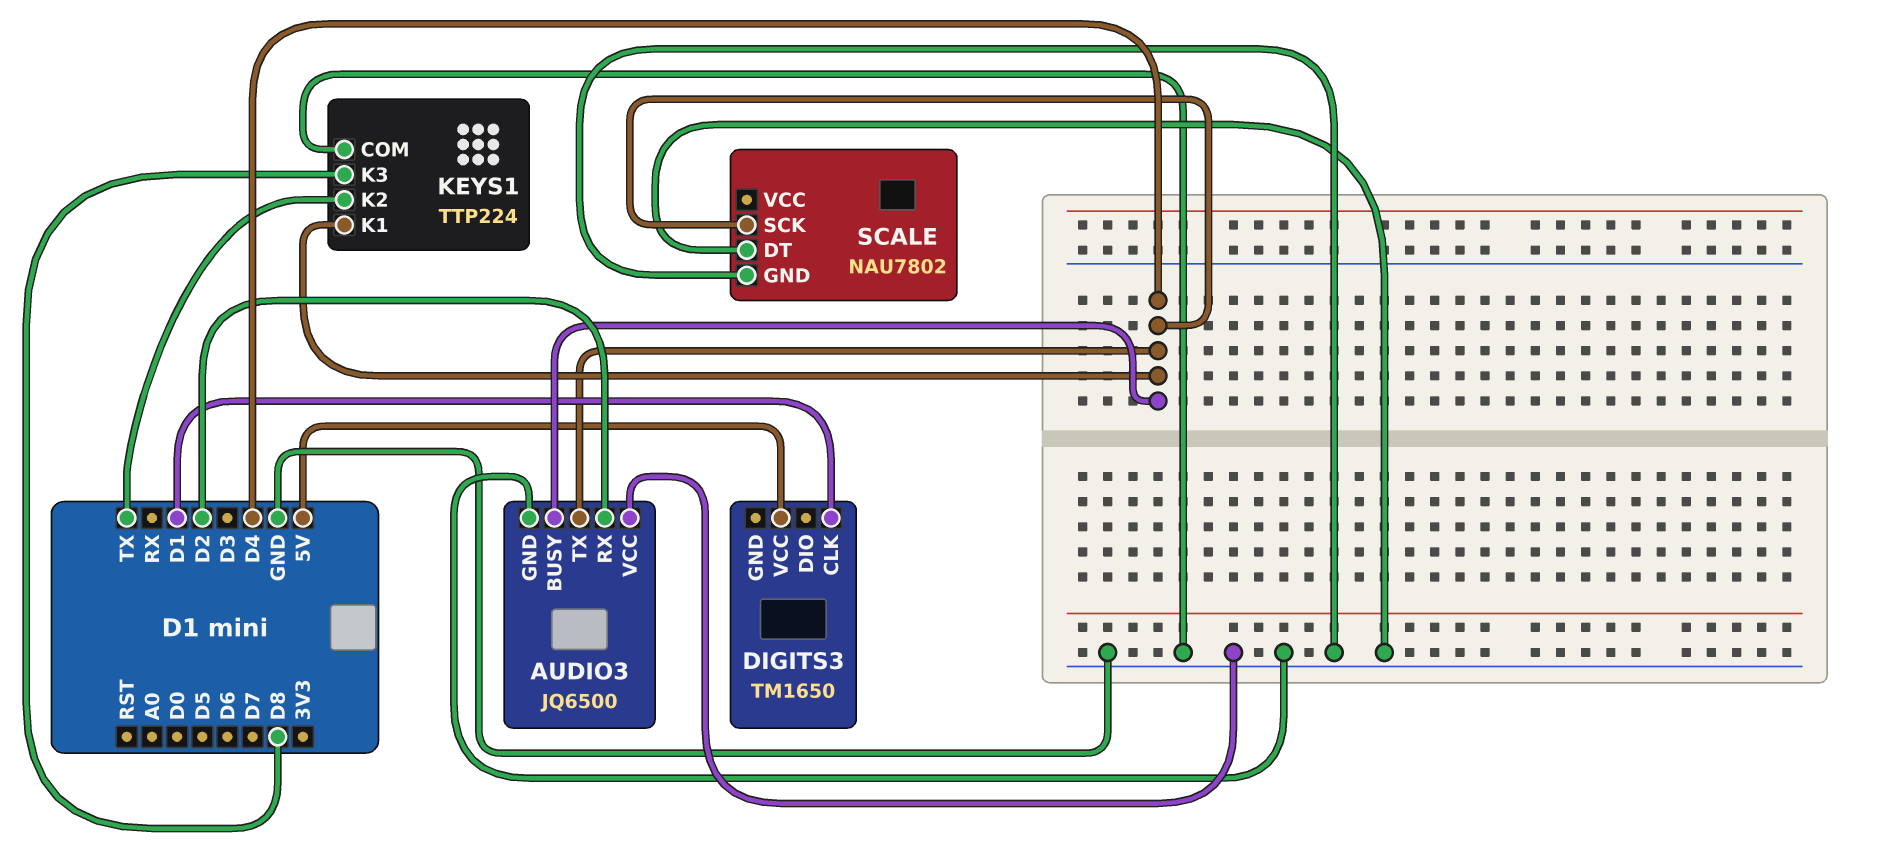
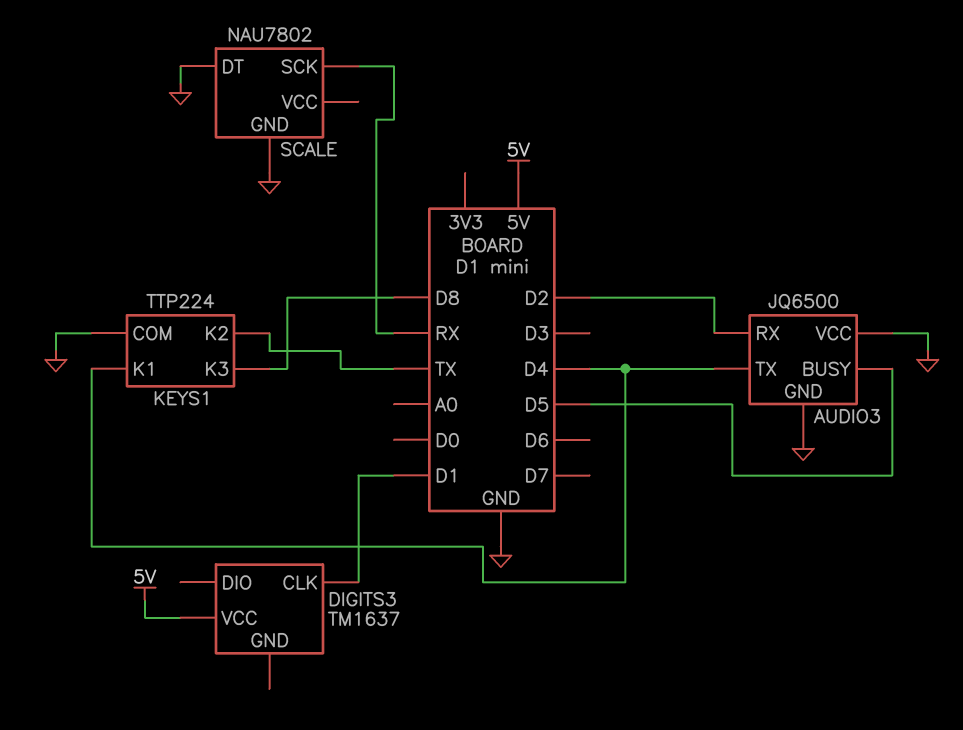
AUDIO3 pin BUSY: D4 -> D5
DIGITS3: TM1650 -> TM1637
SCALE pin SCK: D4 -> RX

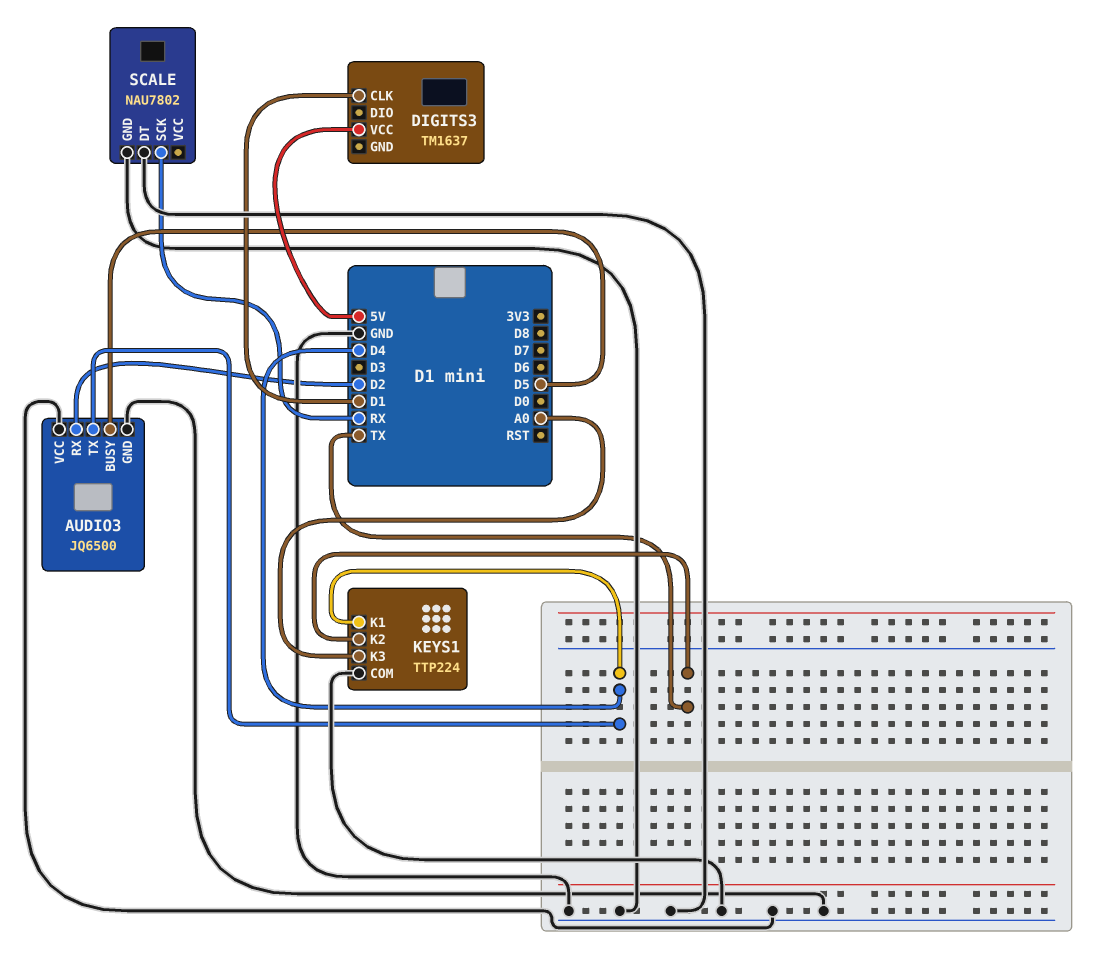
KEYS1 pin K3: D8 -> A0

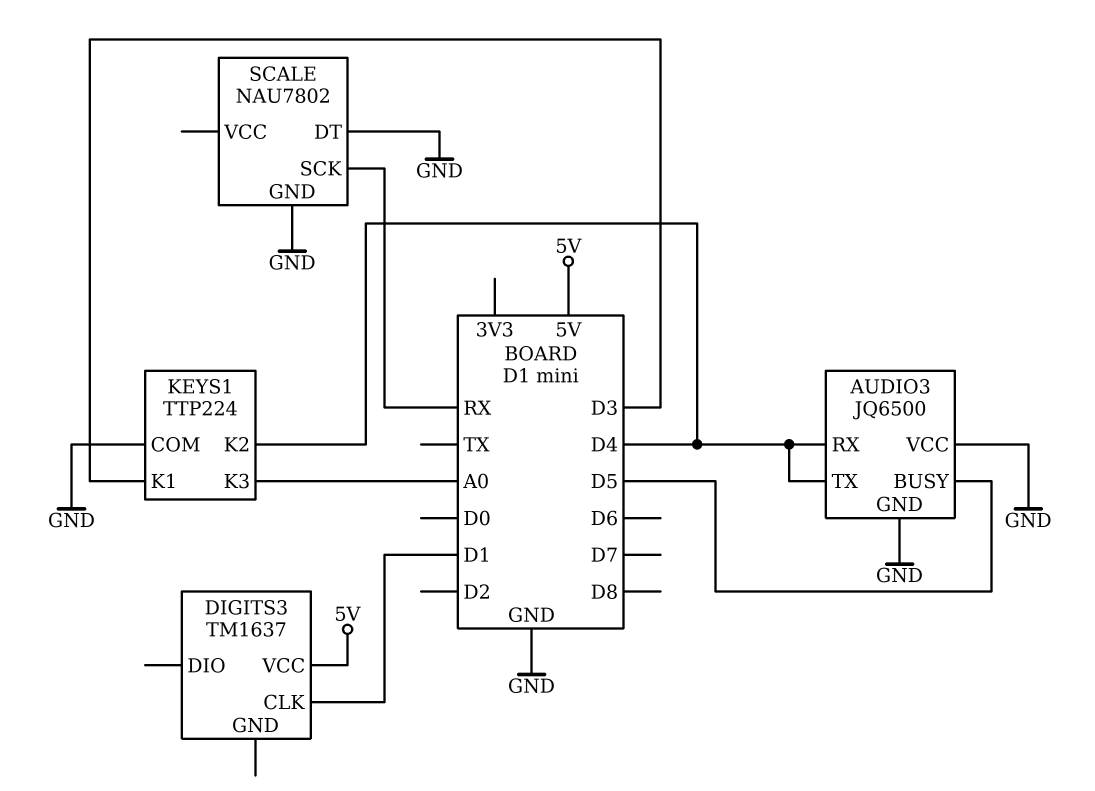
AUDIO3 pin RX: D2 -> D4
KEYS1 pin K1: D4 -> D3
KEYS1 pin K2: TX -> D4

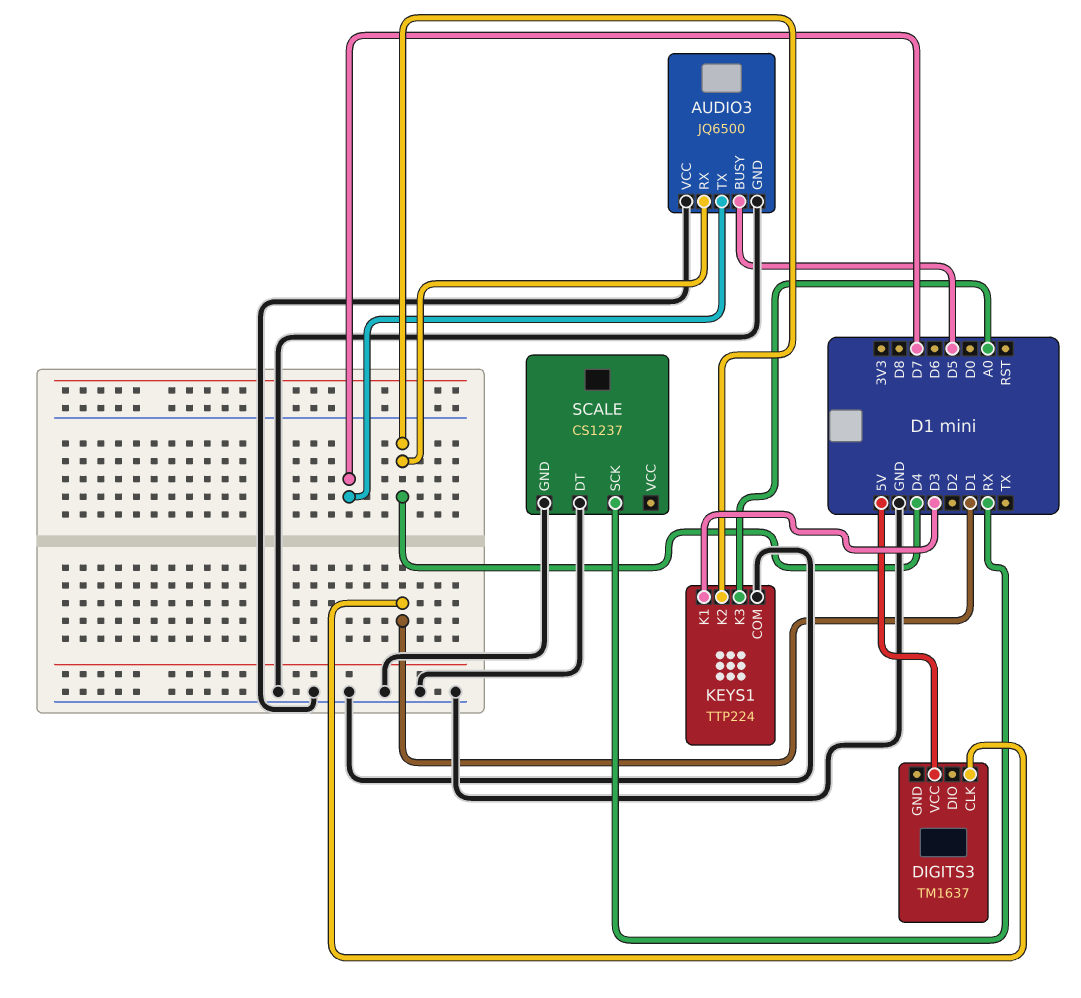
AUDIO3 pin TX: D4 -> D7
SCALE: NAU7802 -> CS1237

